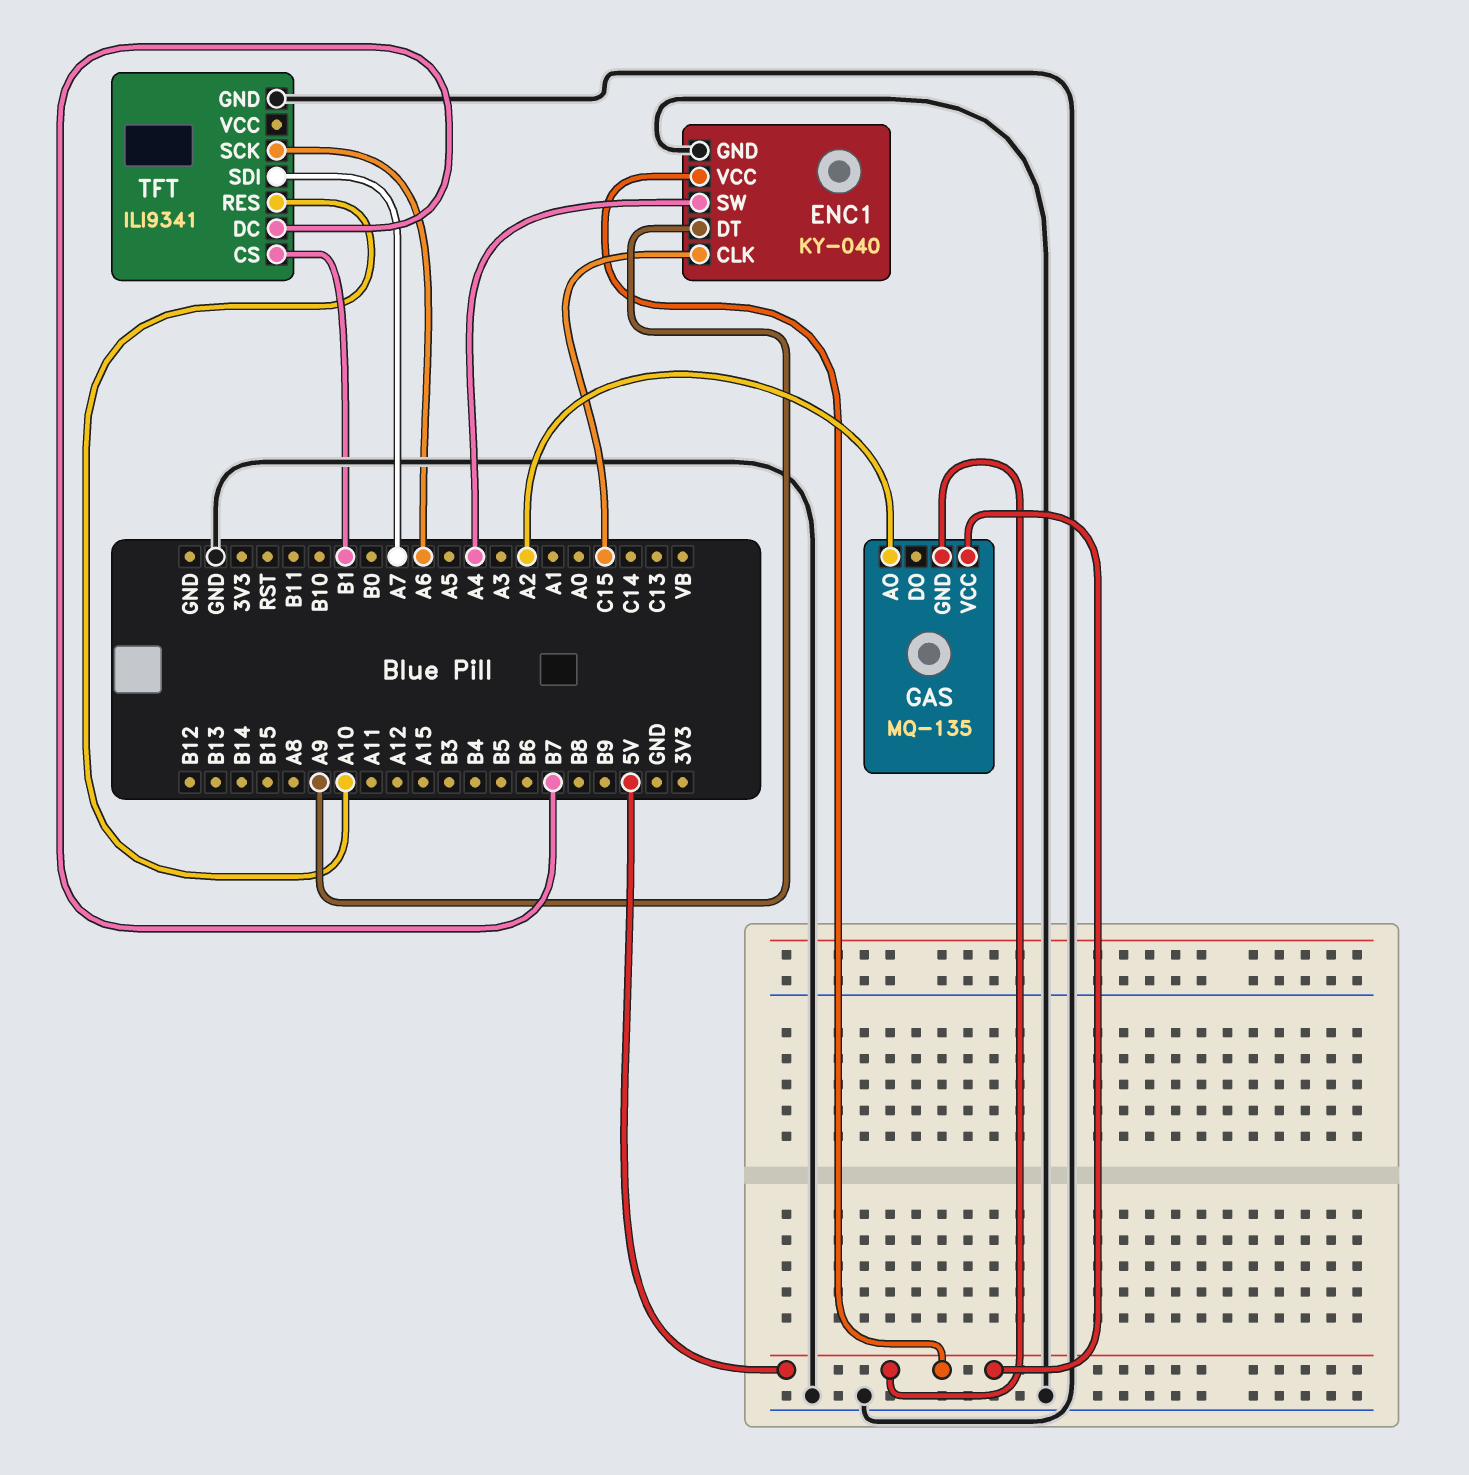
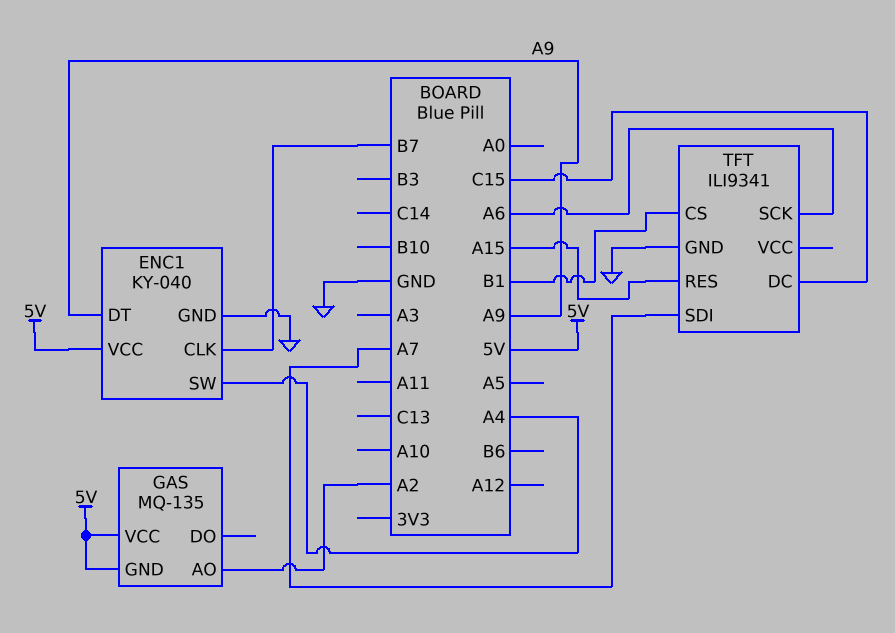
ENC1 pin CLK: C15 -> B7
TFT pin DC: B7 -> C15
TFT pin RES: A10 -> A15

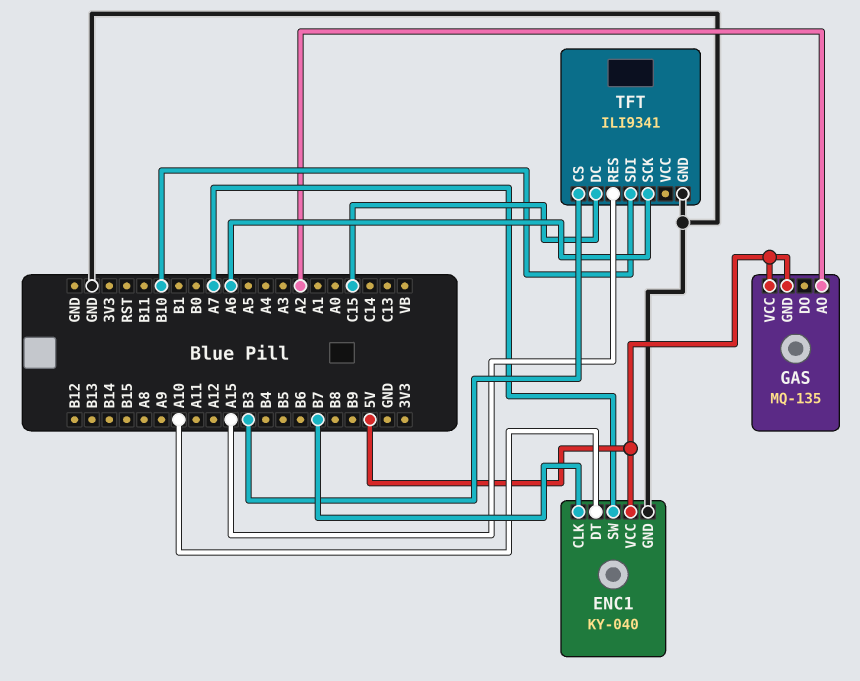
ENC1 pin DT: A9 -> A10
ENC1 pin SW: A4 -> A7
TFT pin CS: B1 -> B3
TFT pin SDI: A7 -> B10

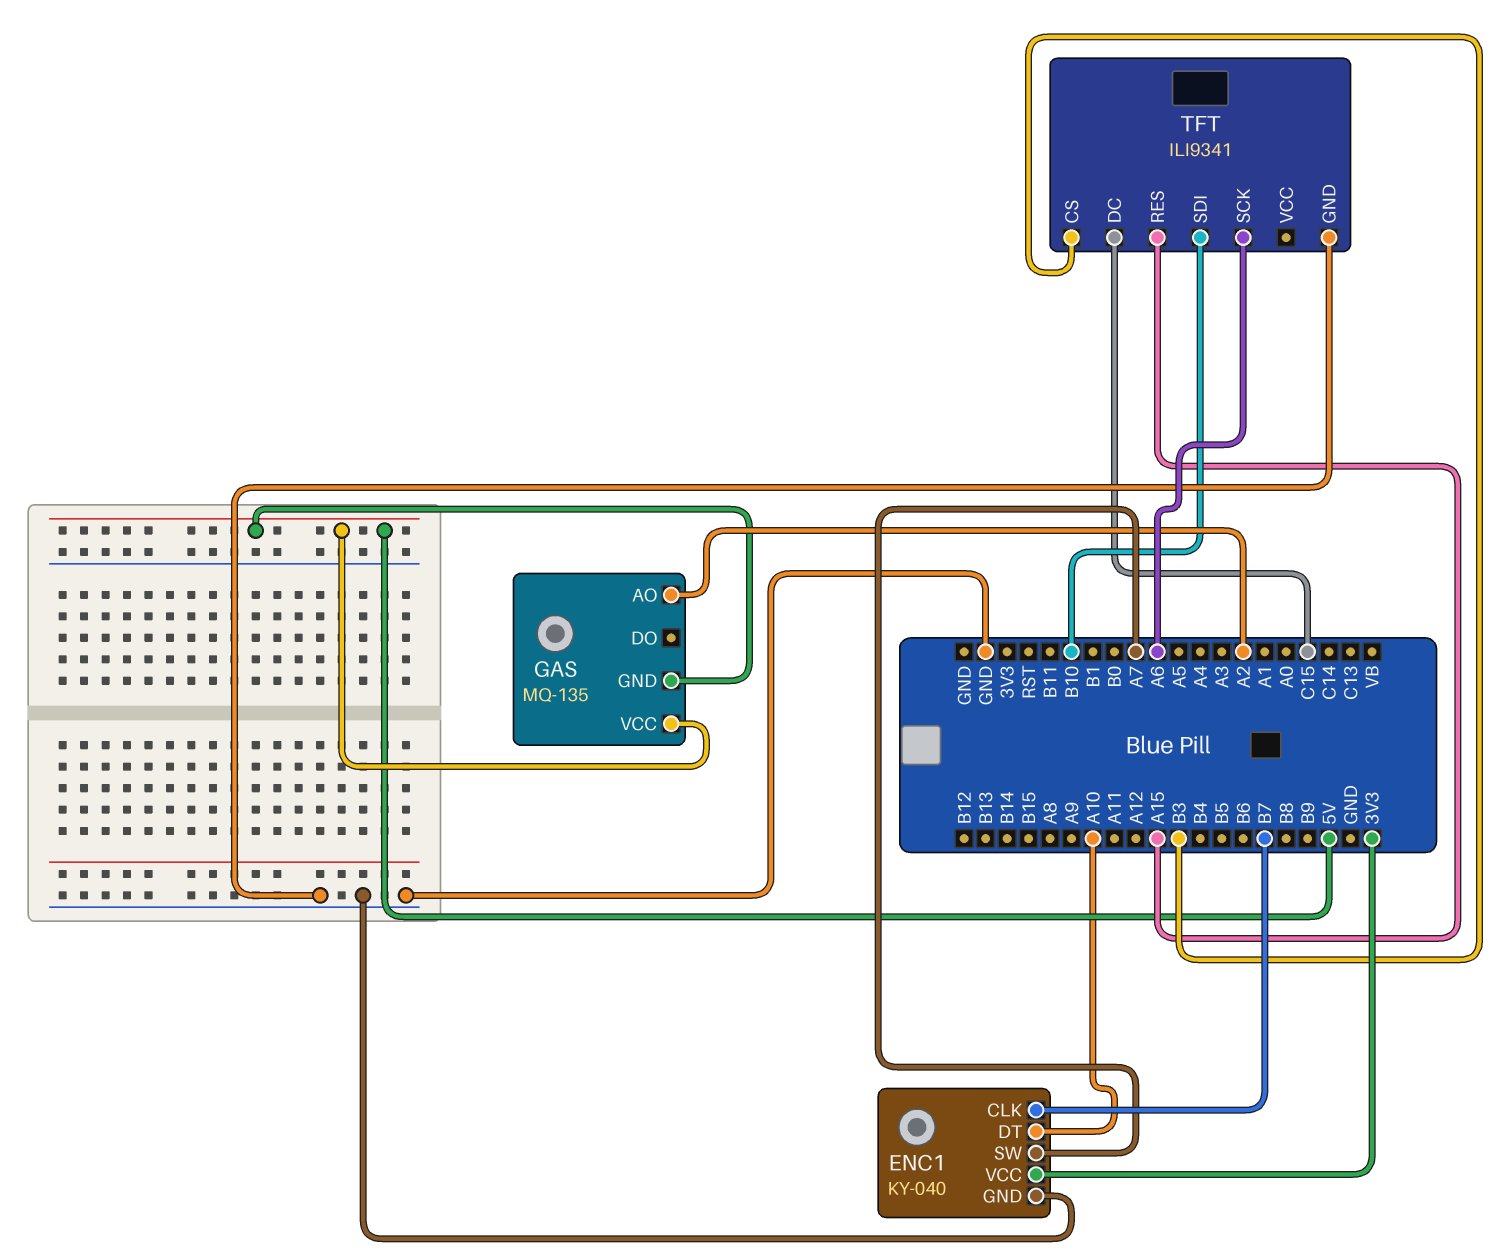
ENC1 pin VCC: 5V -> 3V3

